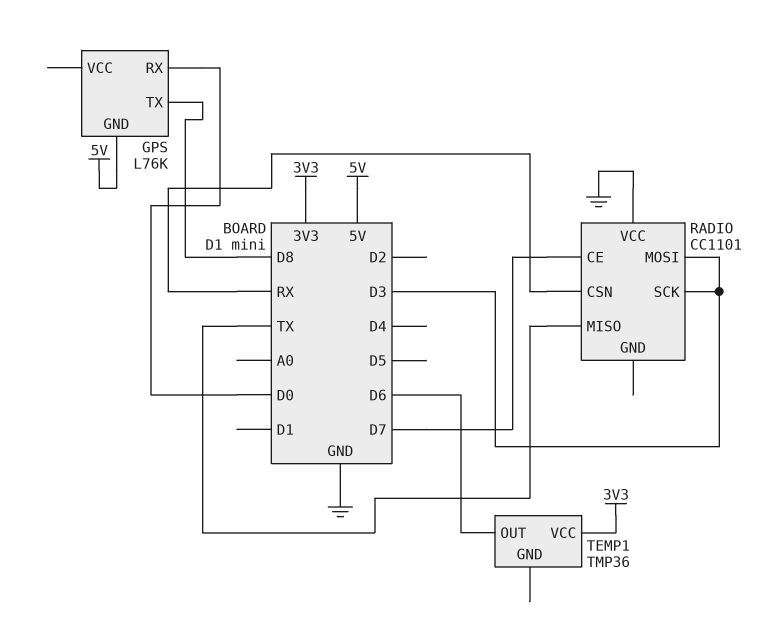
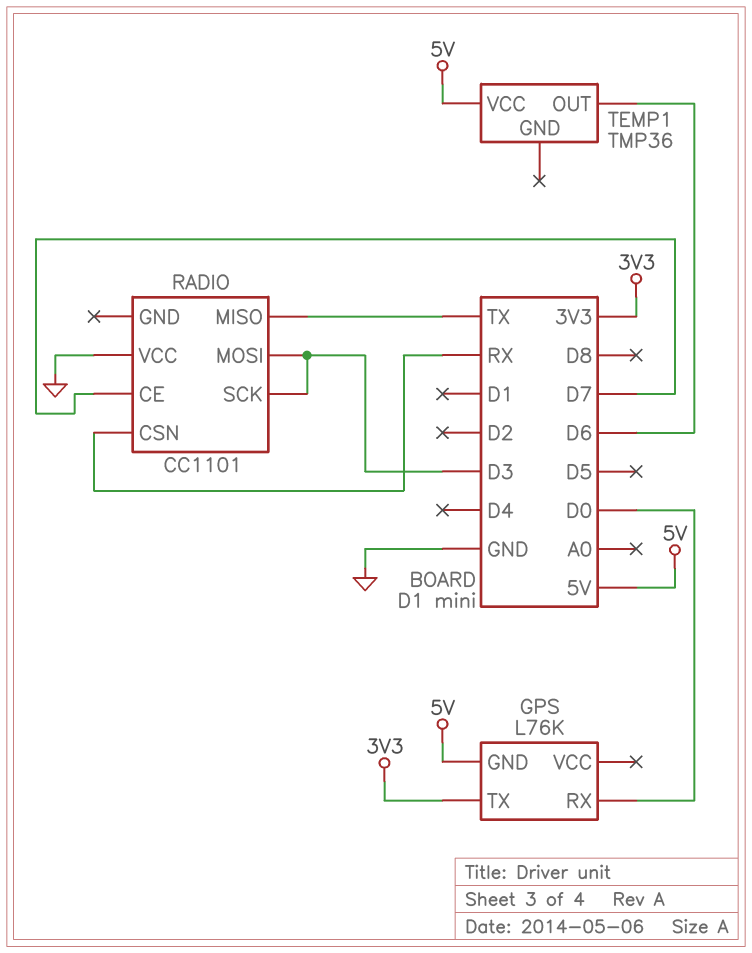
GPS pin TX: D8 -> 3V3
TEMP1 pin VCC: 3V3 -> 5V

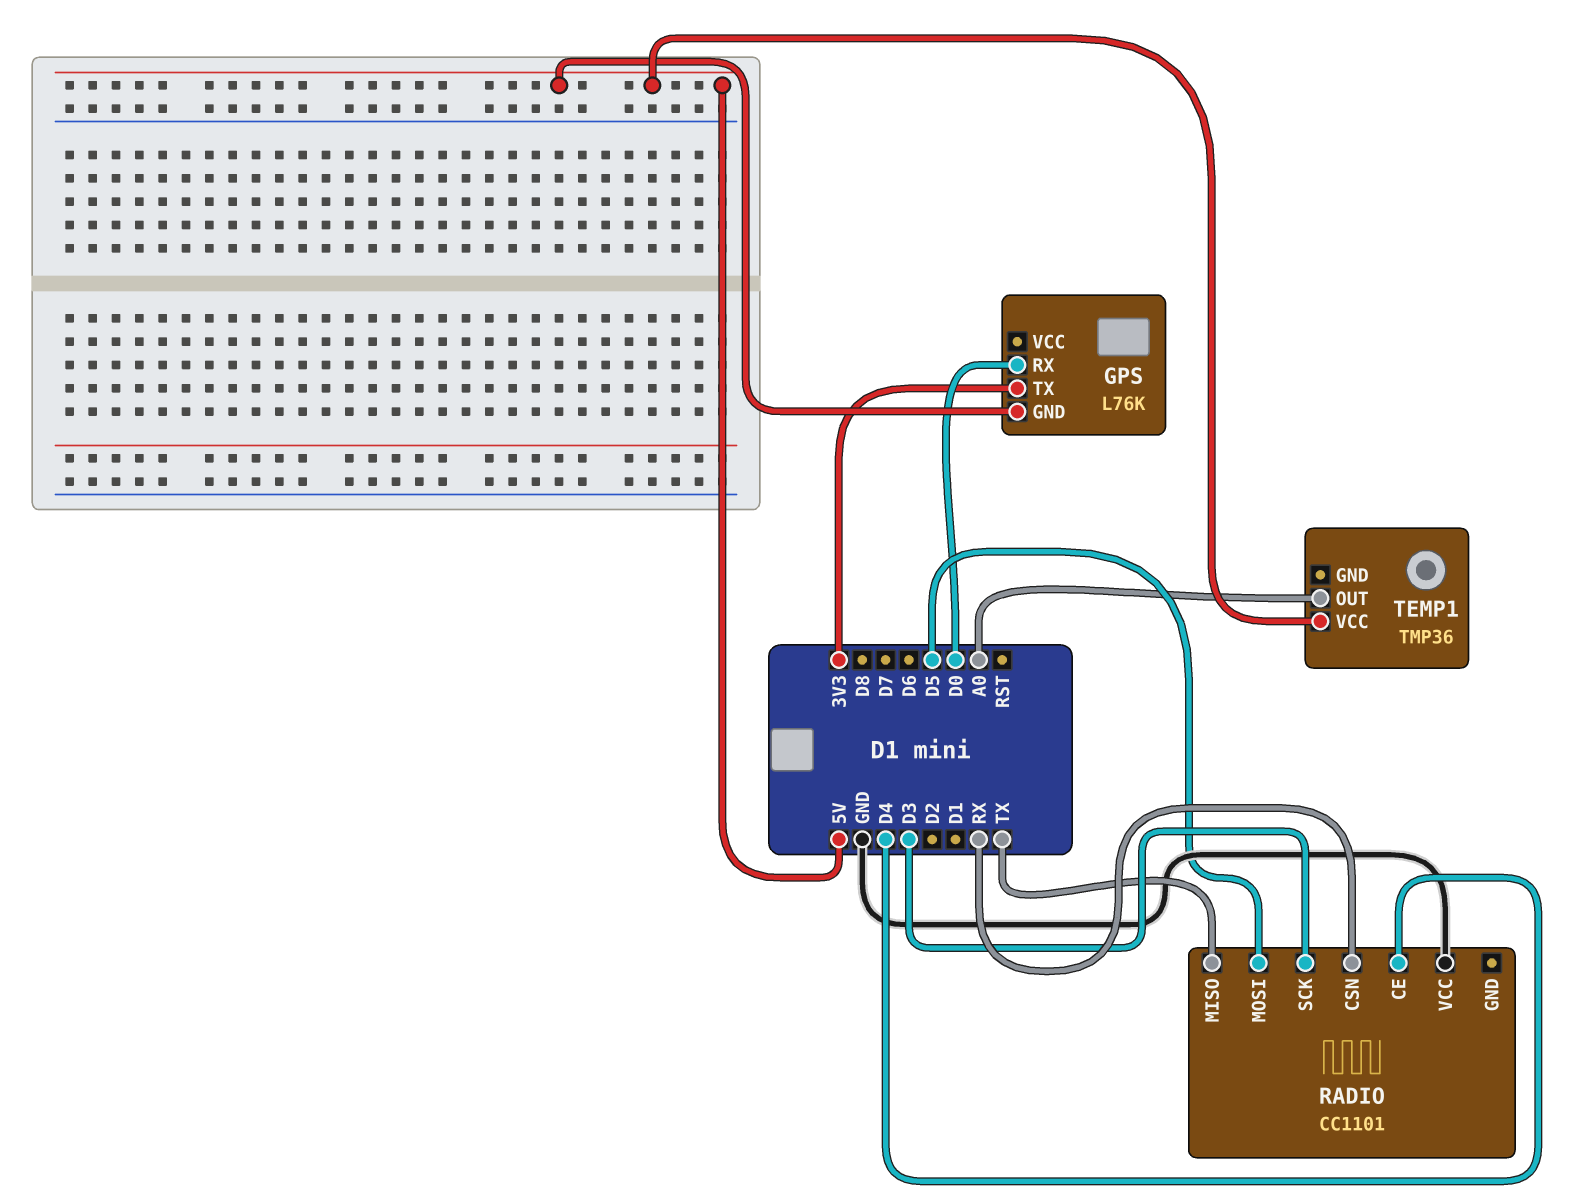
RADIO pin CE: D7 -> D4
RADIO pin MOSI: D3 -> D5
TEMP1 pin OUT: D6 -> A0

